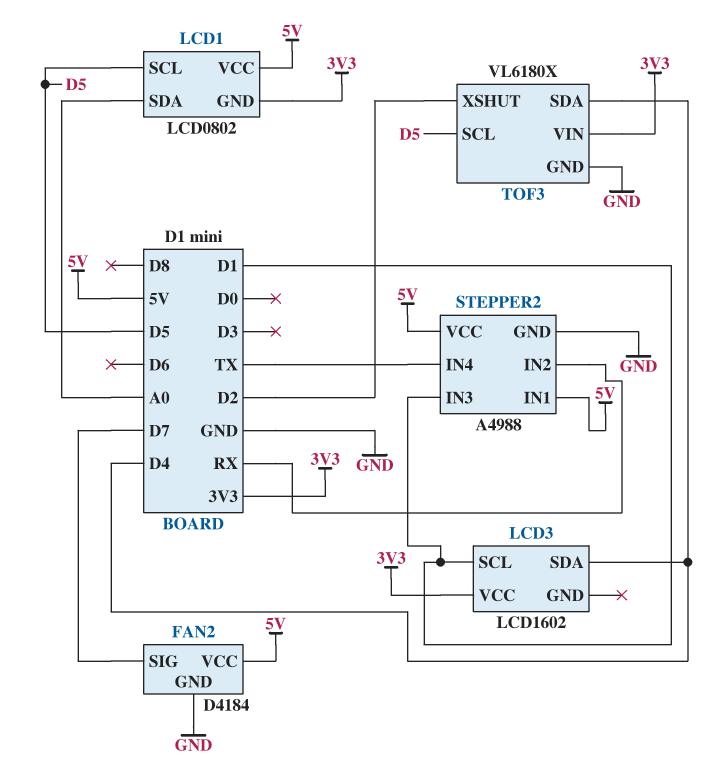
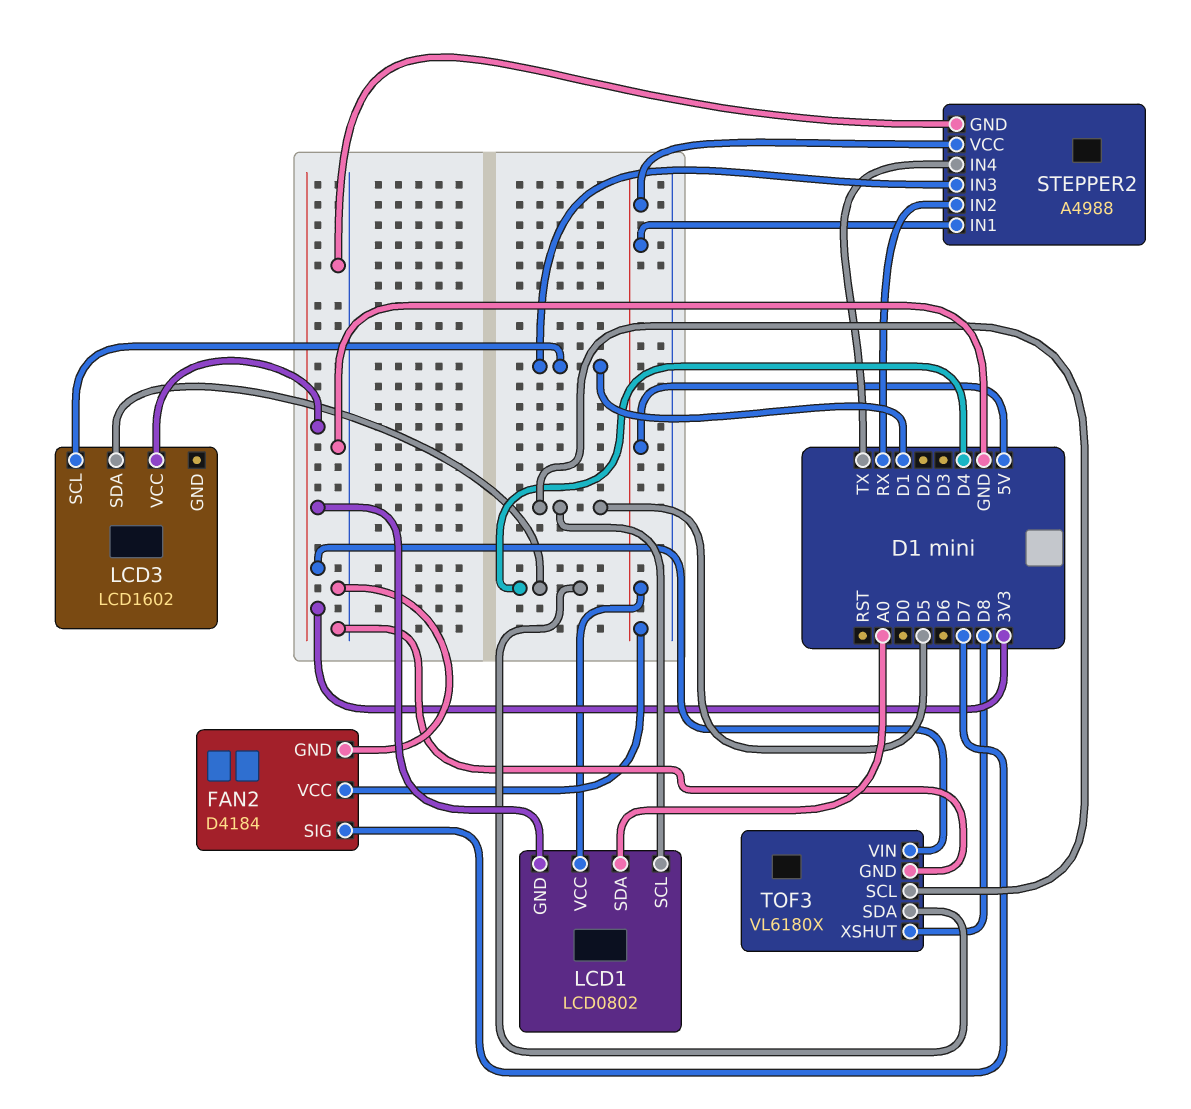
TOF3 pin XSHUT: D2 -> D8

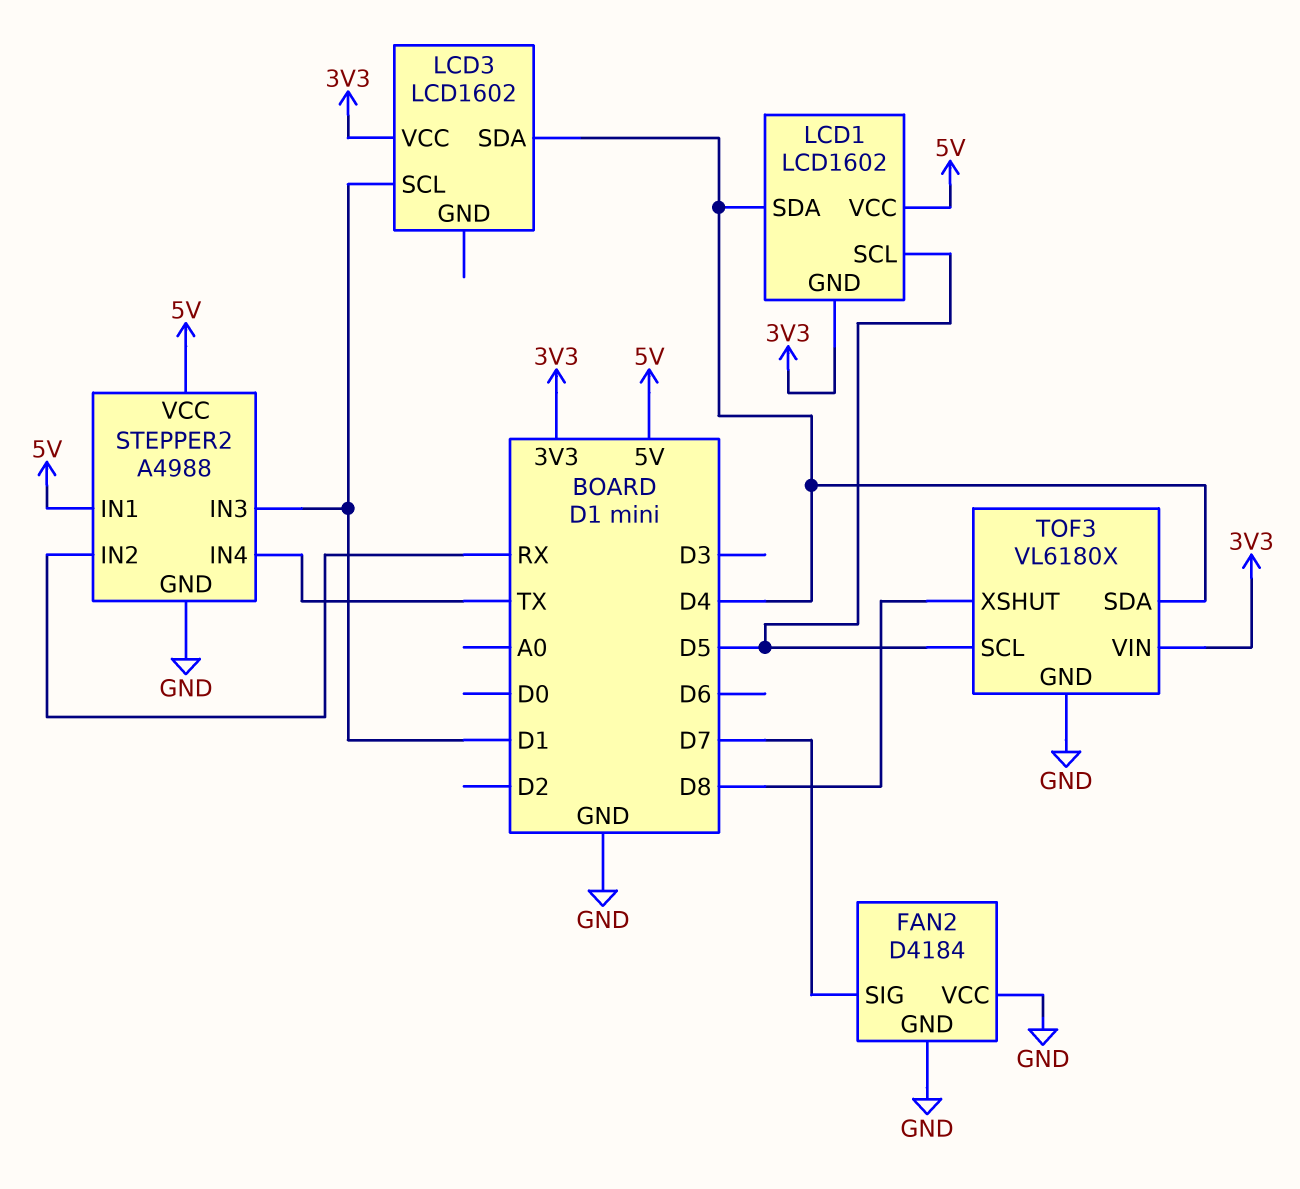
FAN2 pin VCC: 5V -> GND
LCD1: LCD0802 -> LCD1602
LCD1 pin SDA: A0 -> D4

